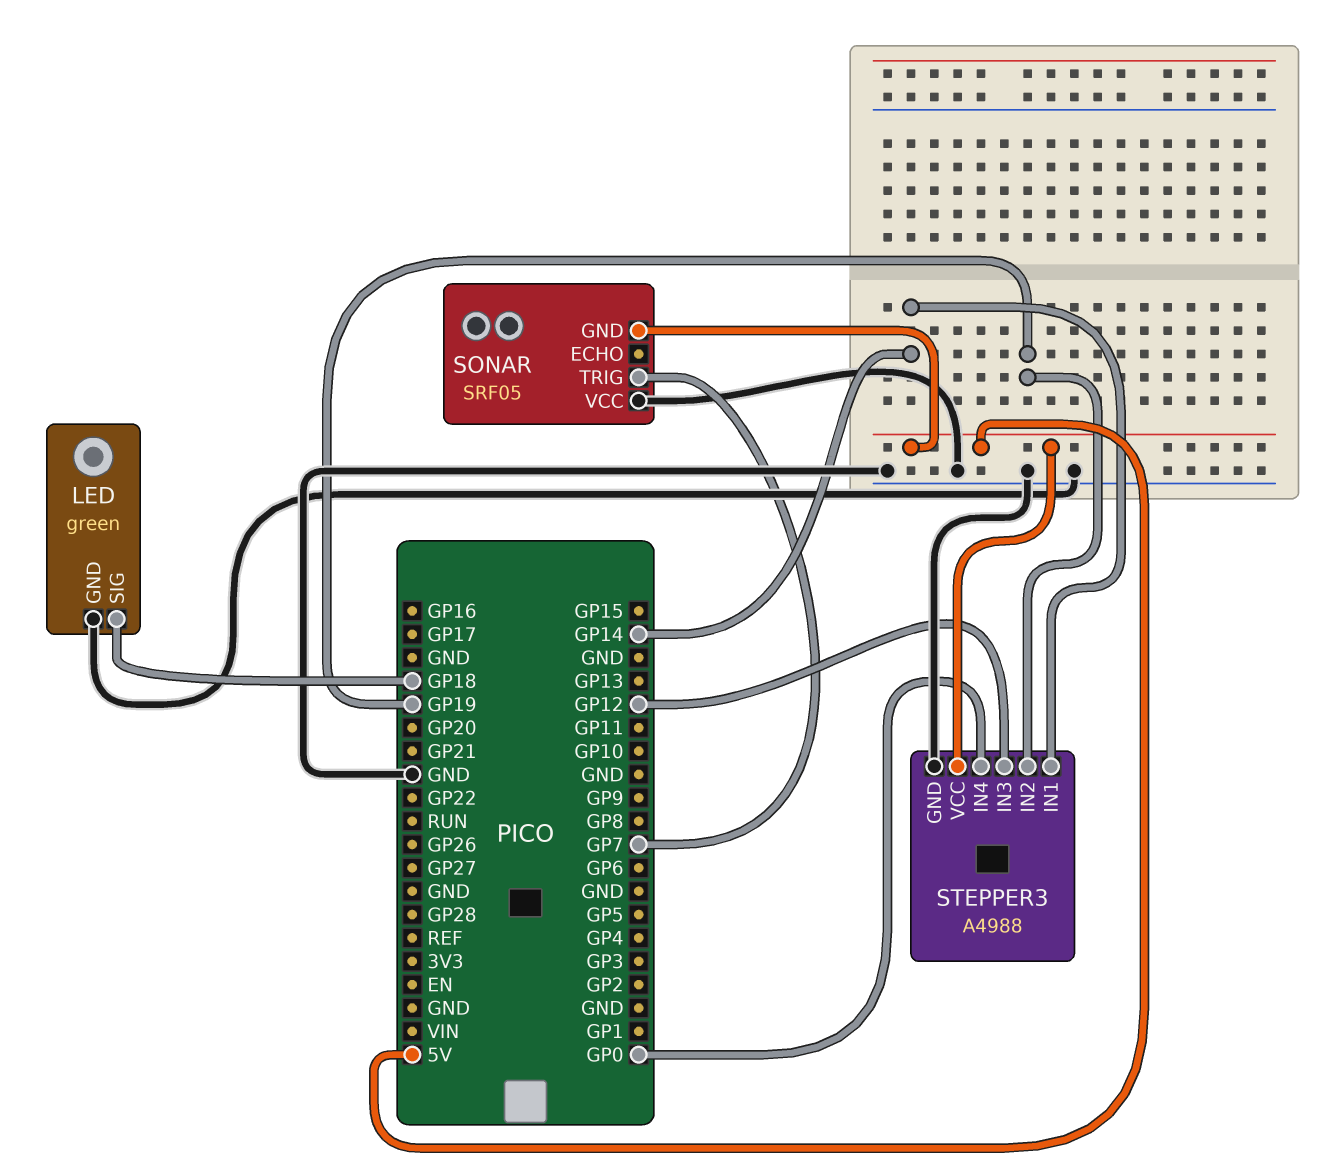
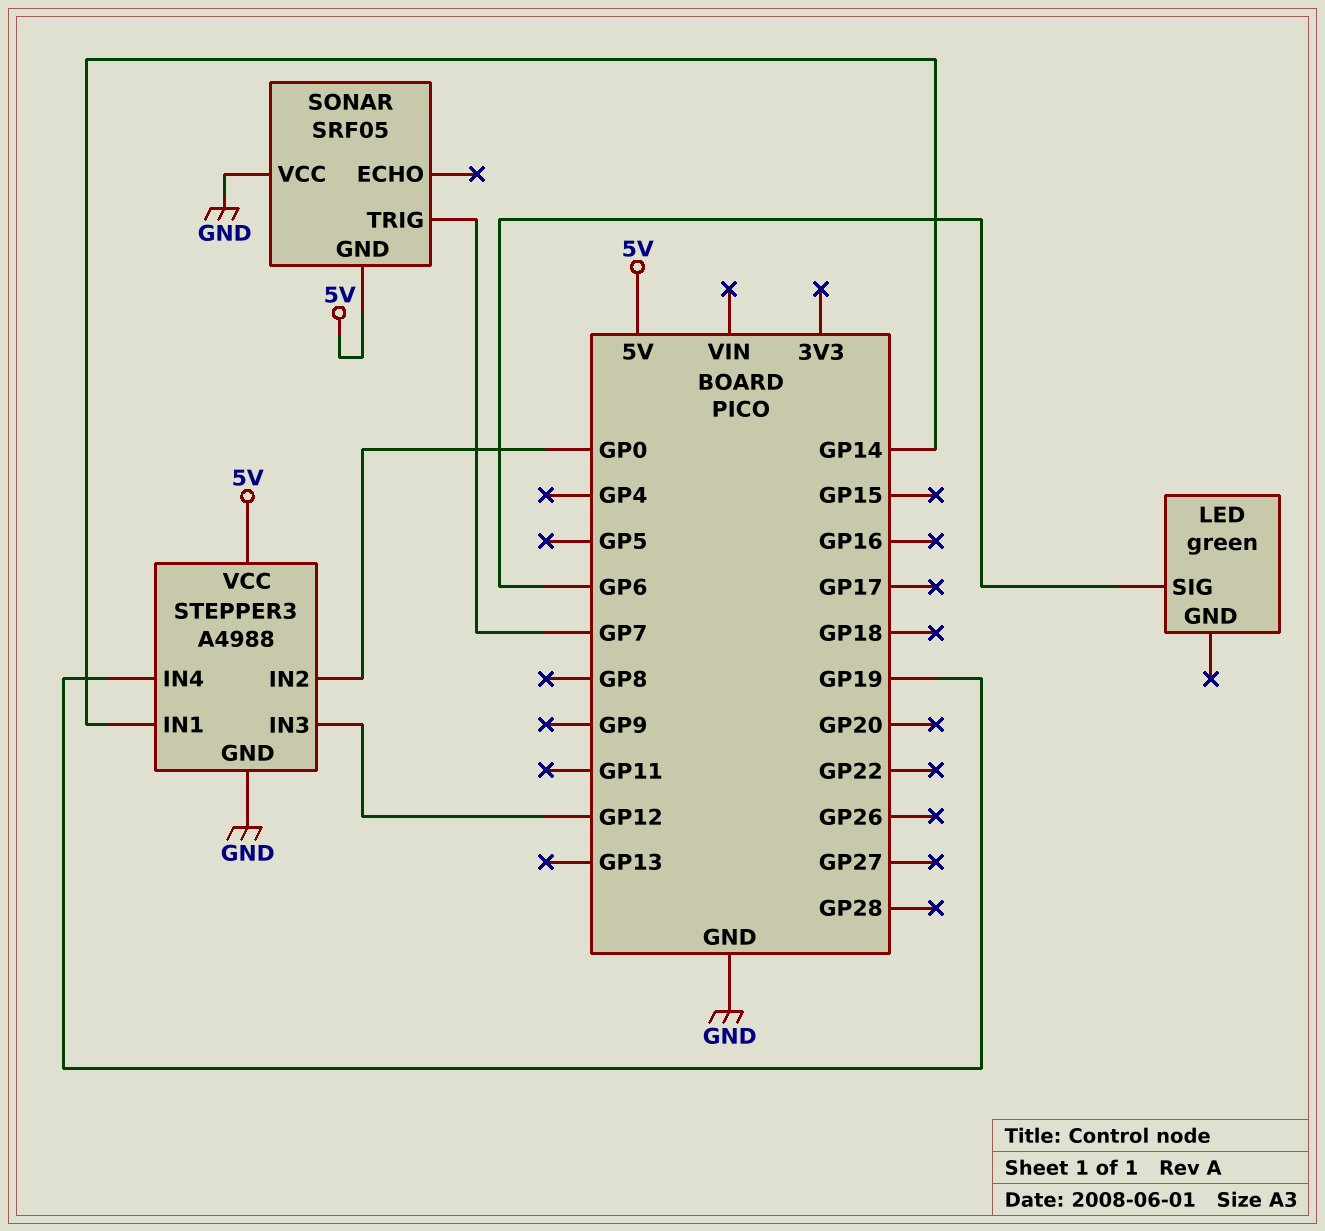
LED pin GND: GND -> none
LED pin SIG: GP18 -> GP6
STEPPER3 pin IN2: GP19 -> GP0
STEPPER3 pin IN4: GP0 -> GP19

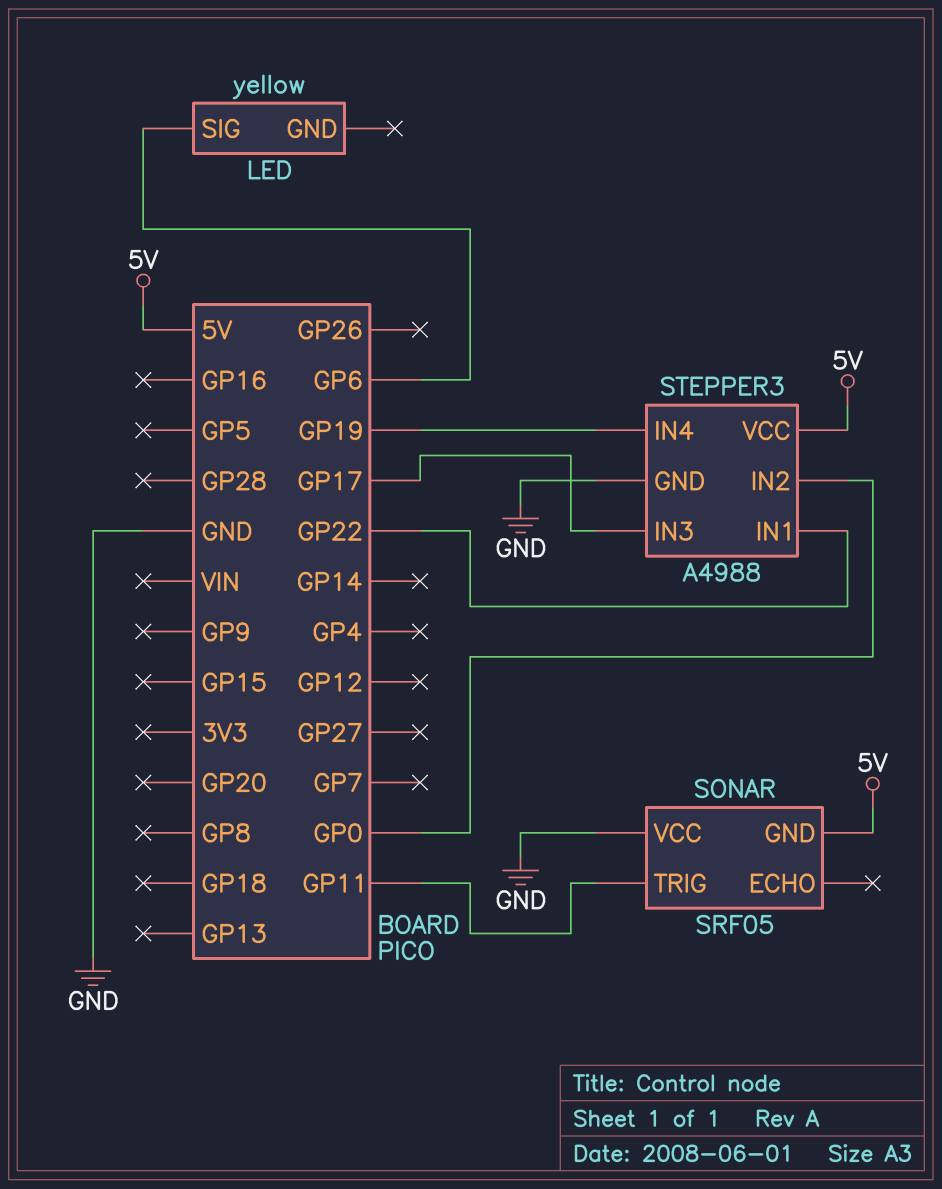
LED: green -> yellow
SONAR pin TRIG: GP7 -> GP11
STEPPER3 pin IN1: GP14 -> GP22
STEPPER3 pin IN3: GP12 -> GP17

